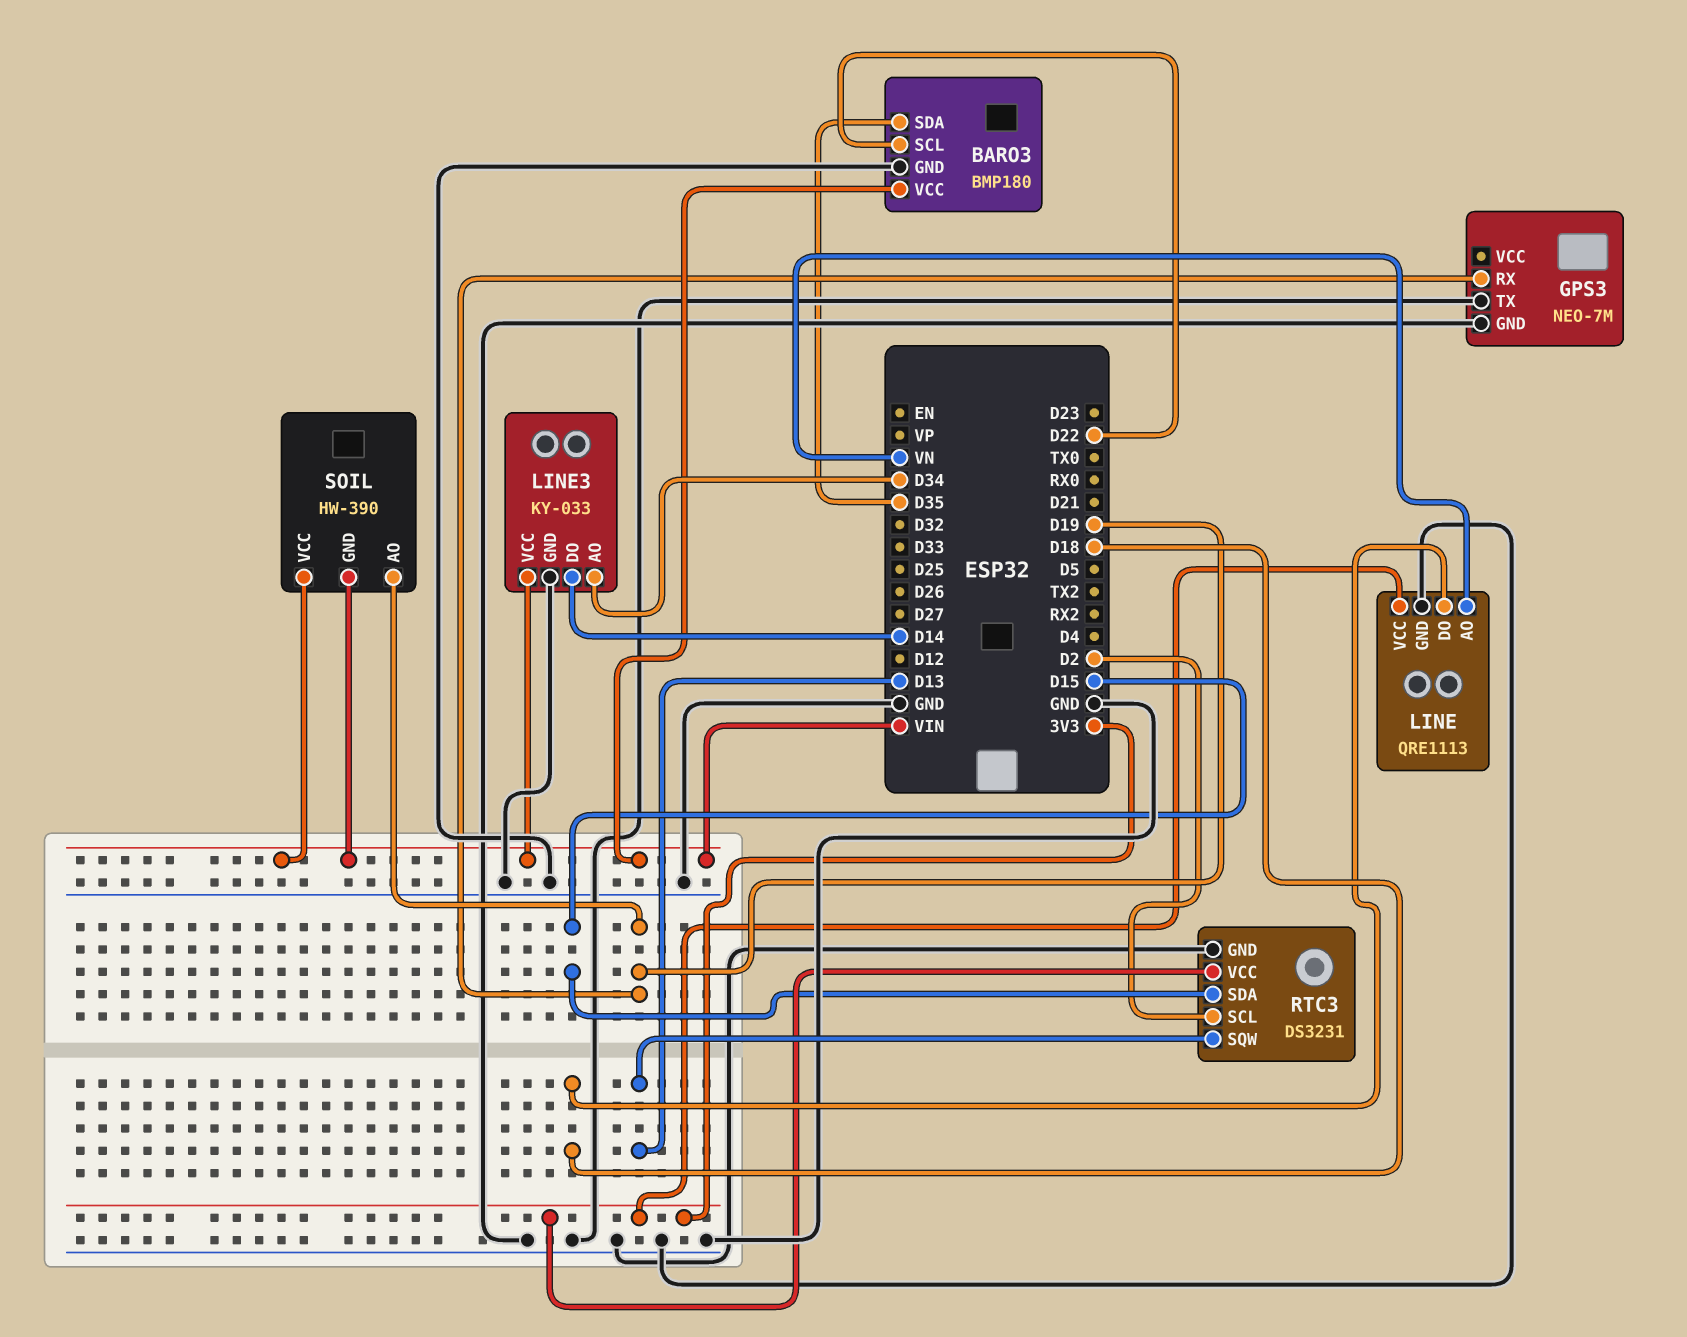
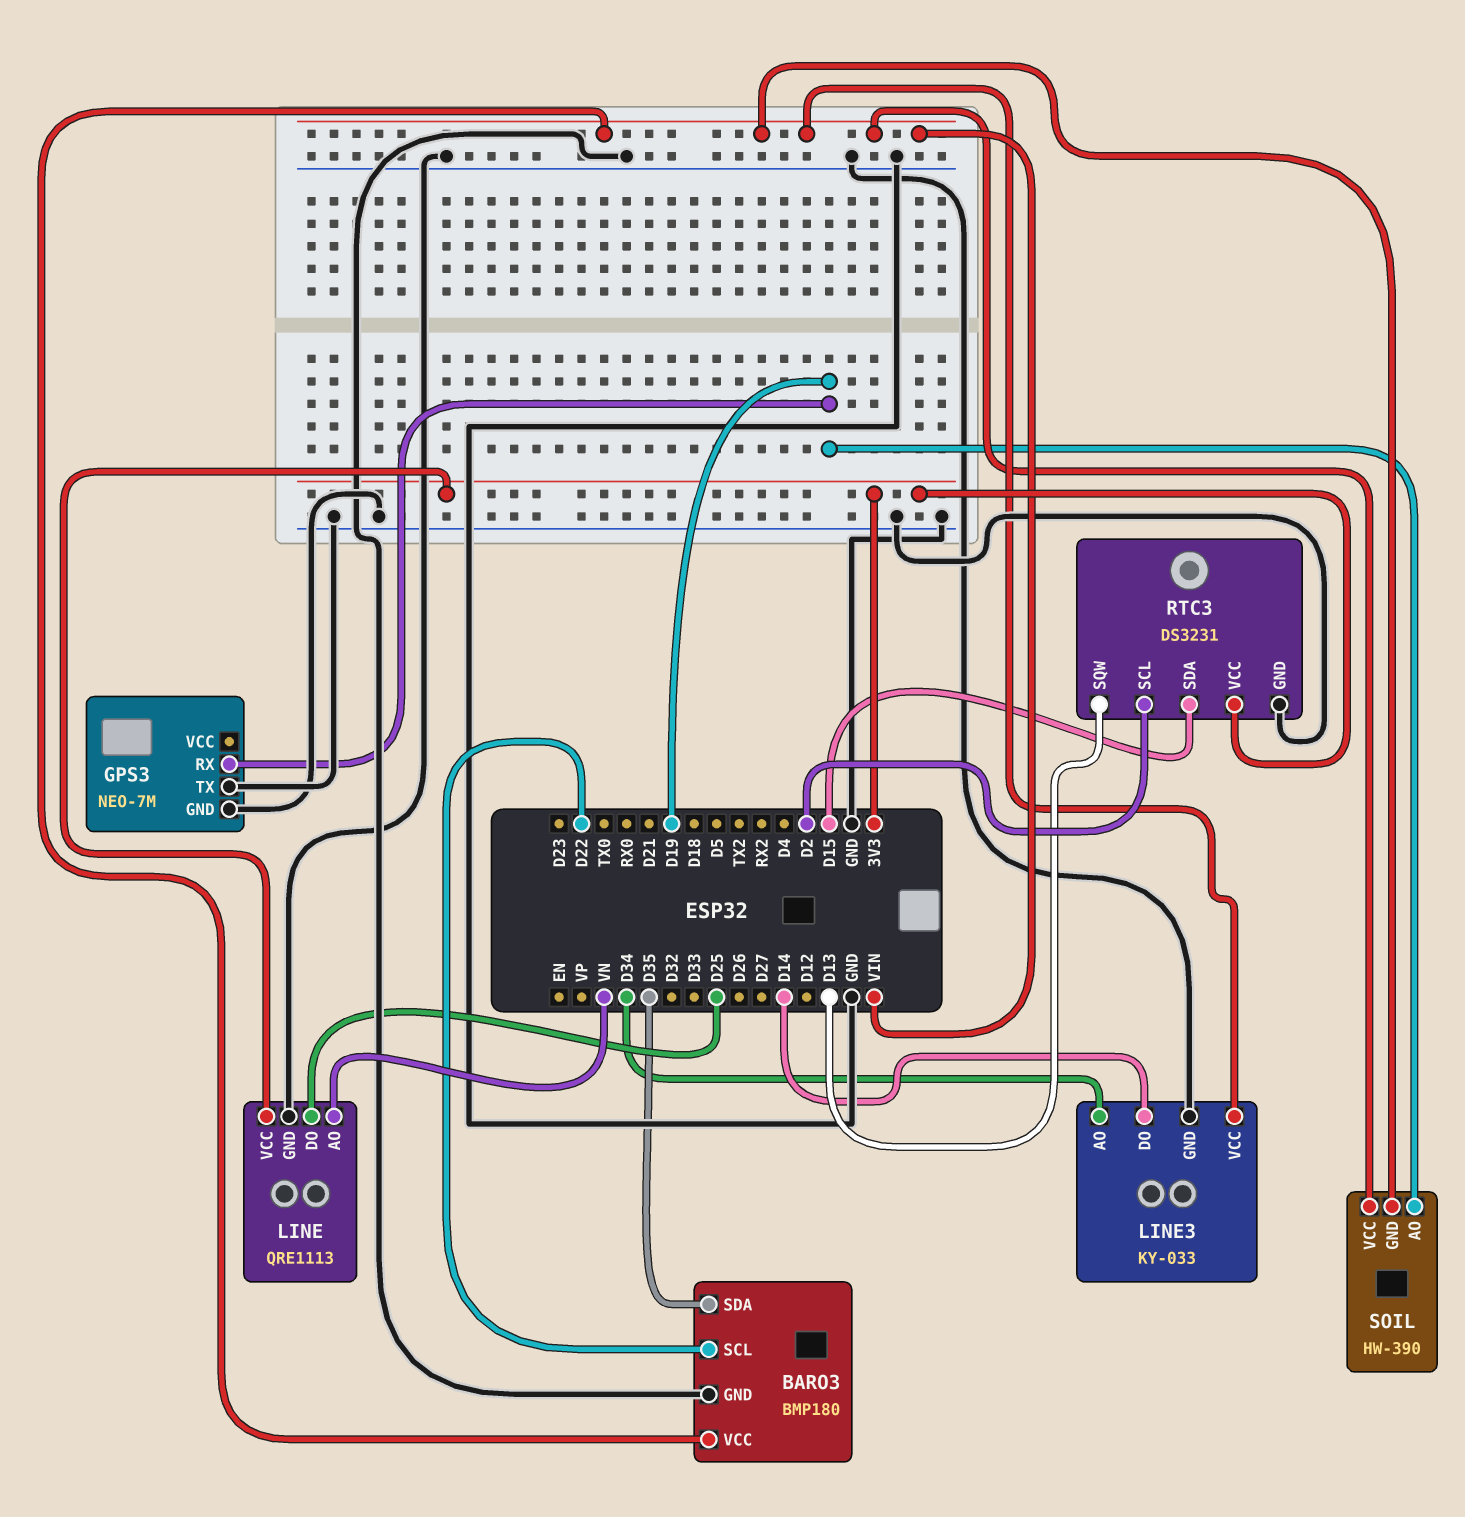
LINE pin DO: D18 -> D25

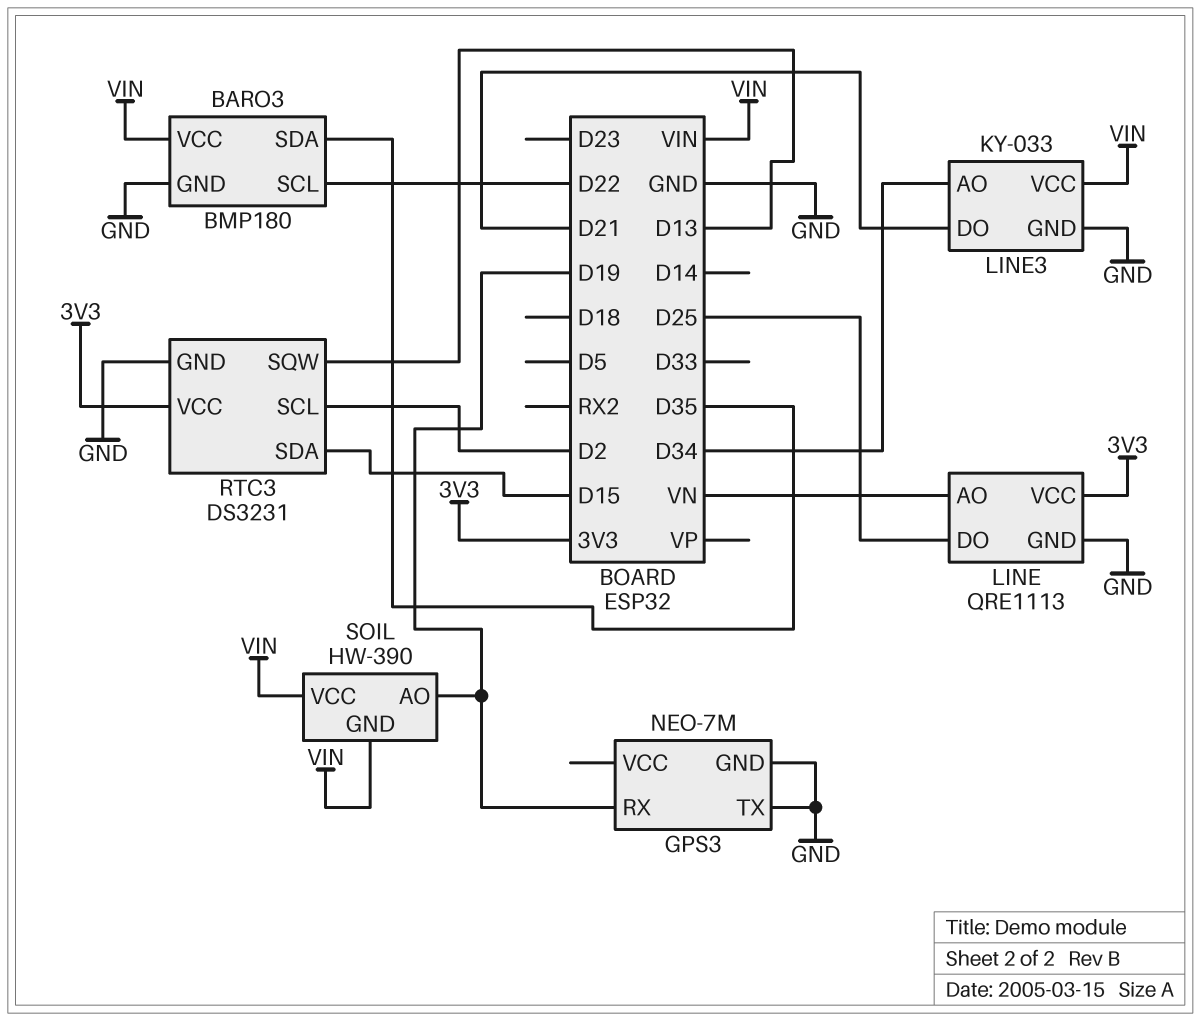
LINE3 pin DO: D14 -> D21

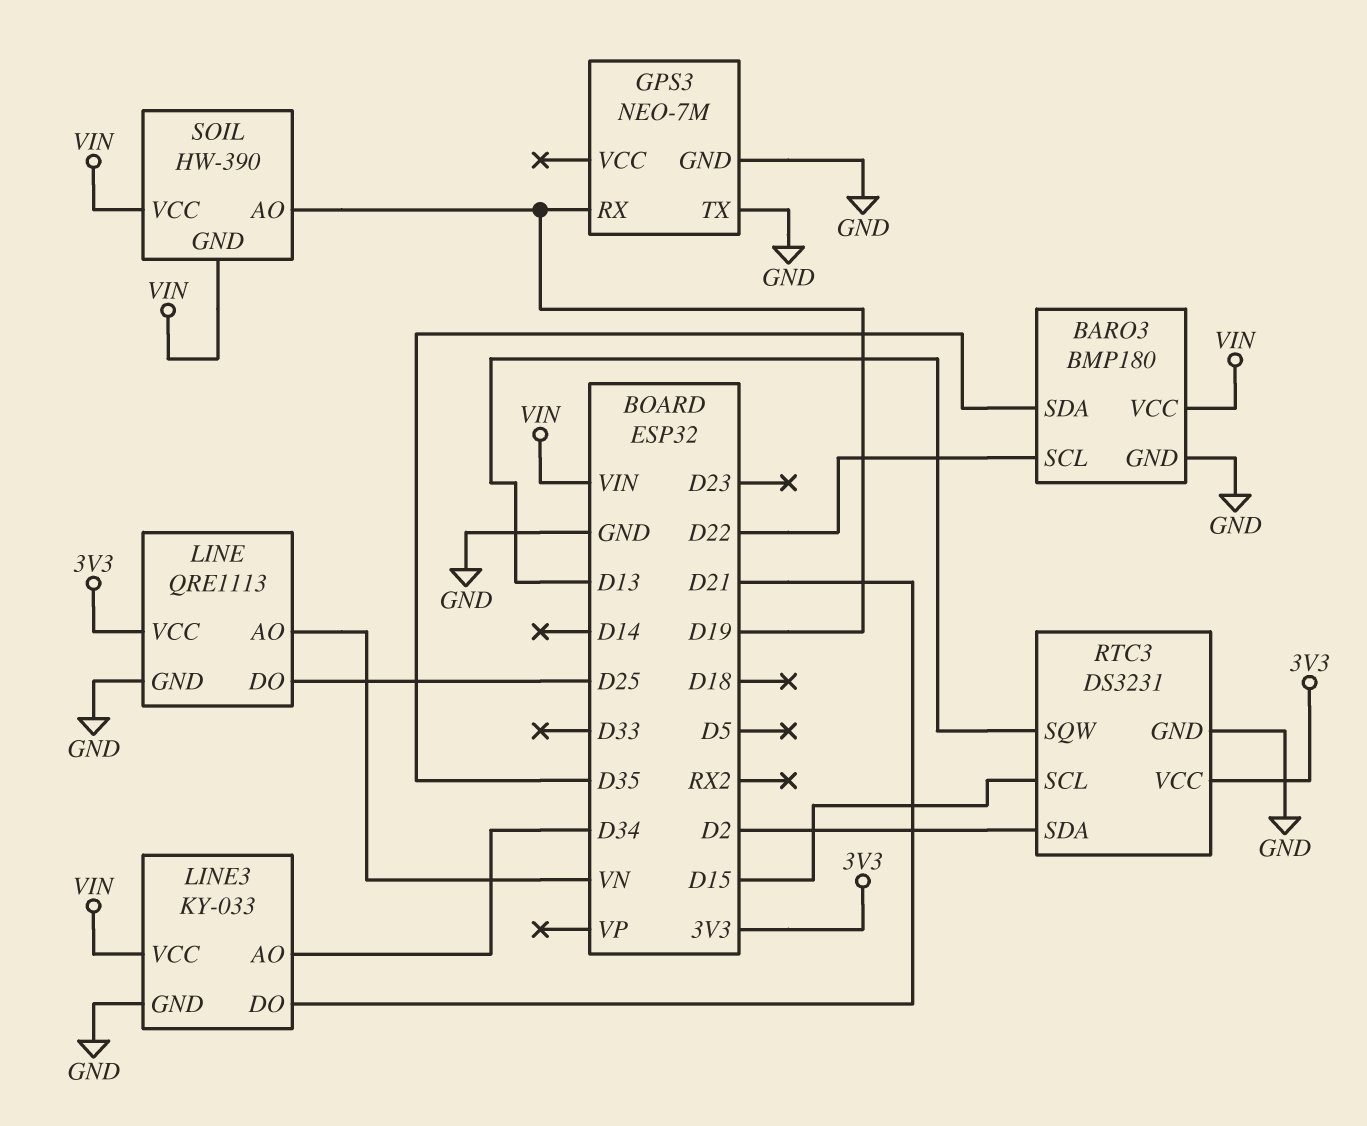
RTC3 pin SCL: D2 -> D15
RTC3 pin SDA: D15 -> D2

